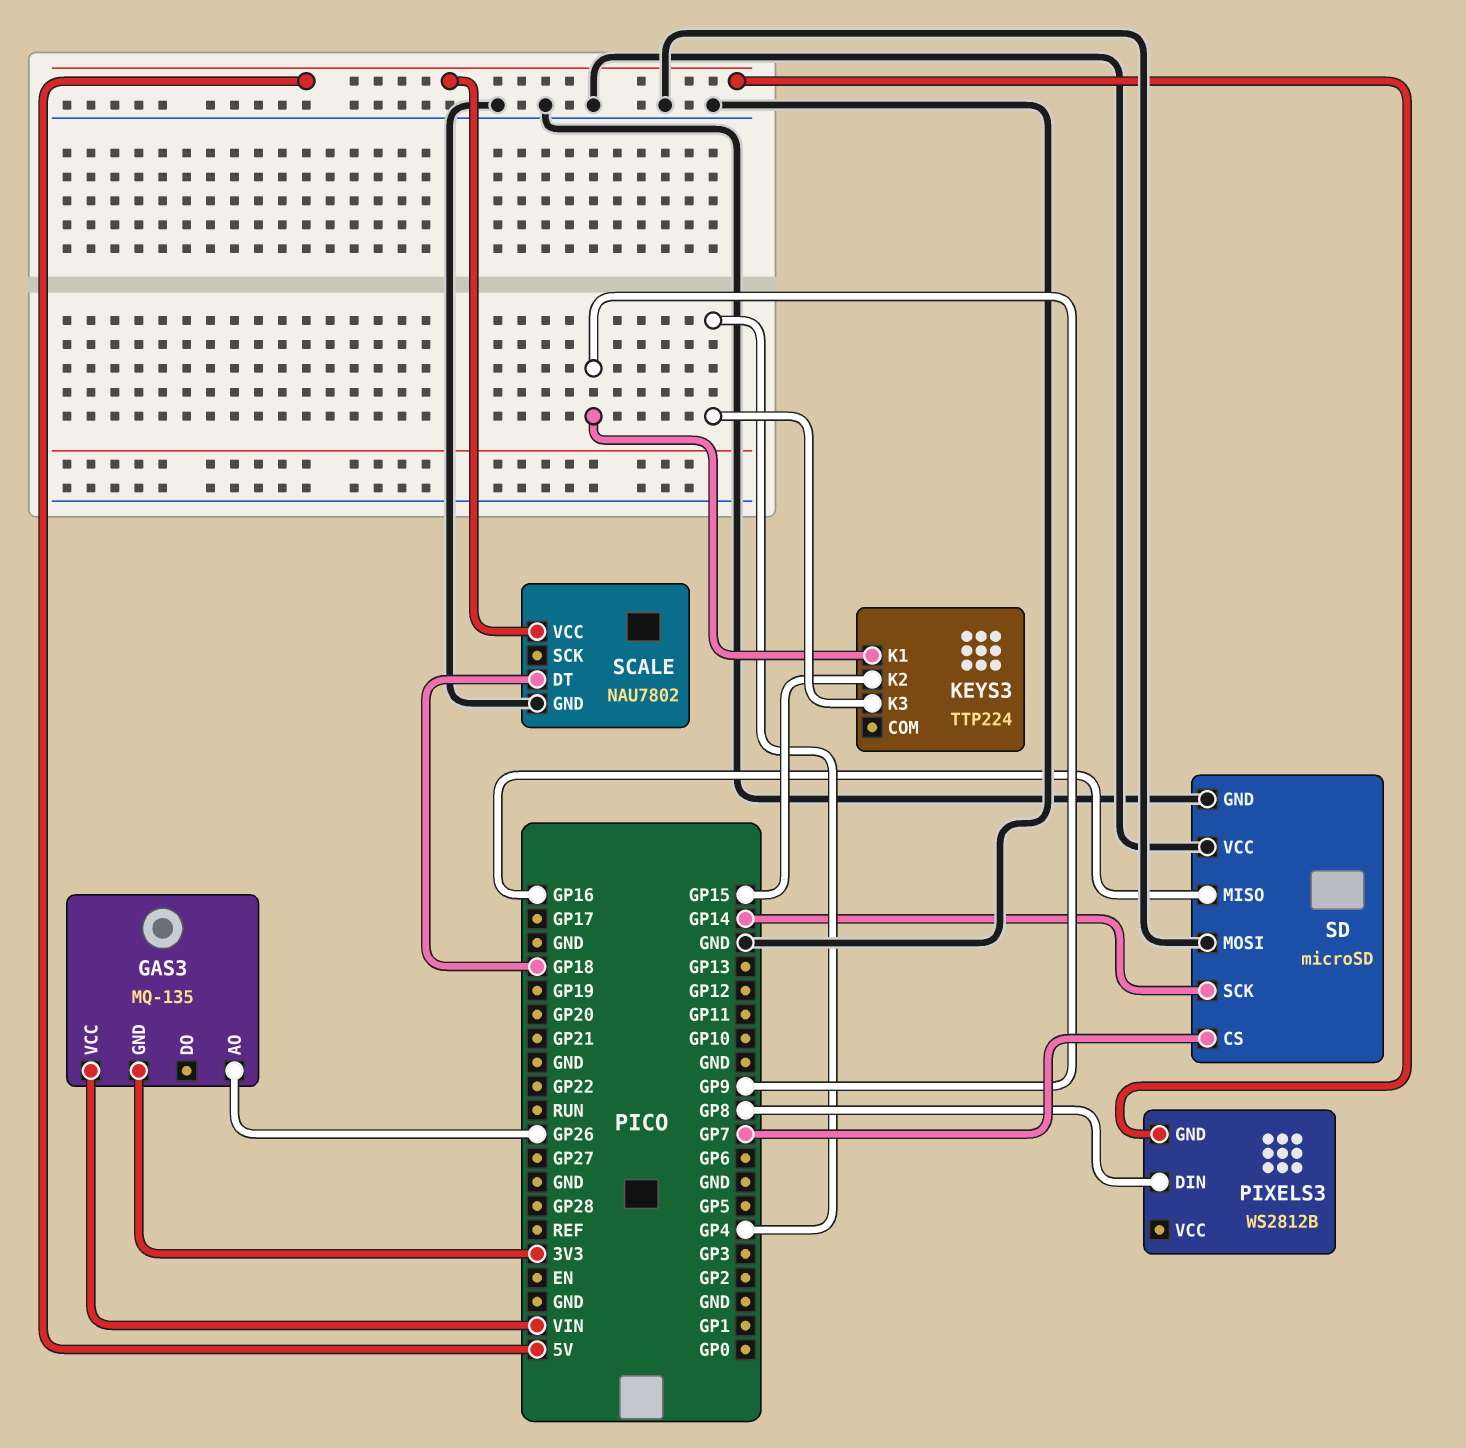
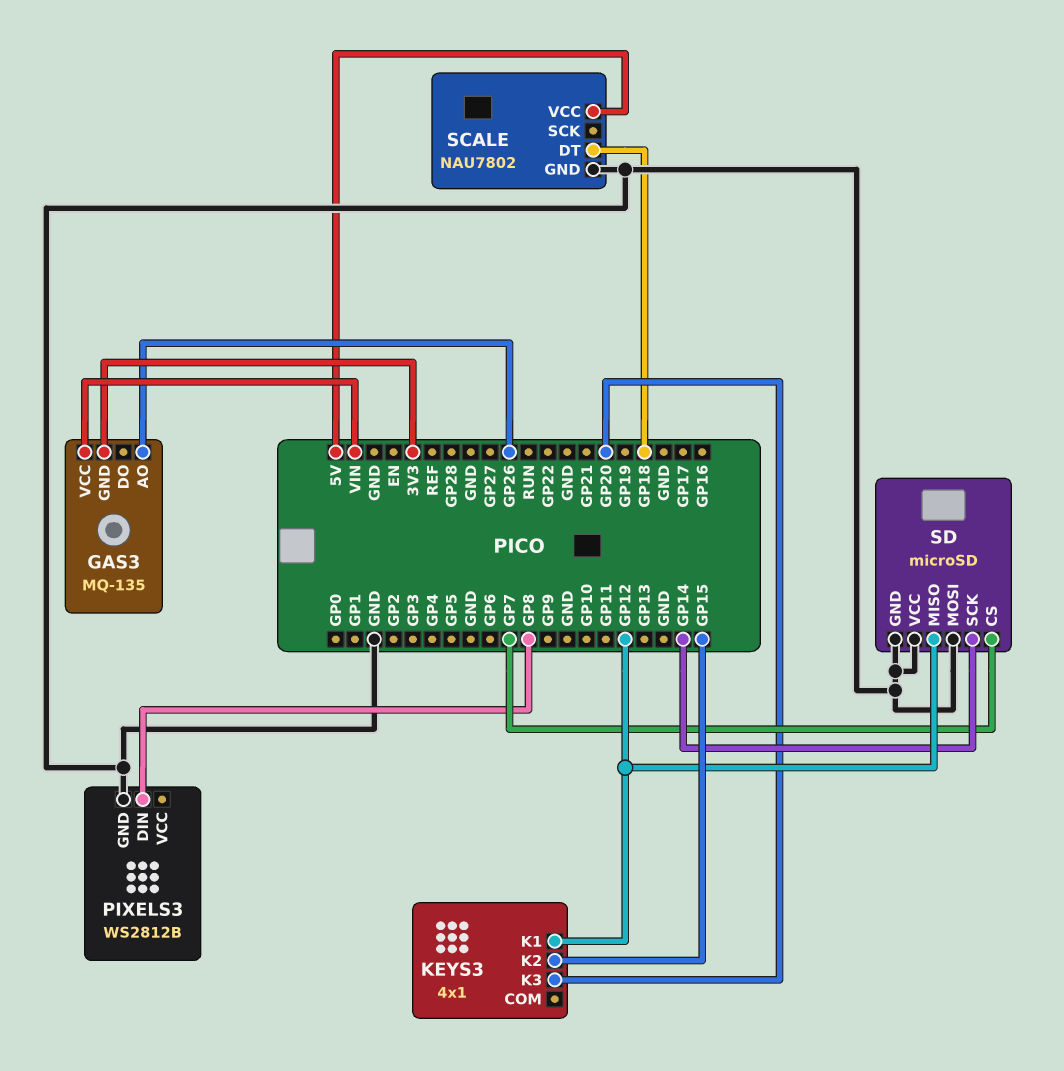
KEYS3: TTP224 -> 4x1
KEYS3 pin K1: GP9 -> GP12
KEYS3 pin K3: GP4 -> GP20
PIXELS3 pin GND: 5V -> GND
SD pin MISO: GP16 -> GP12

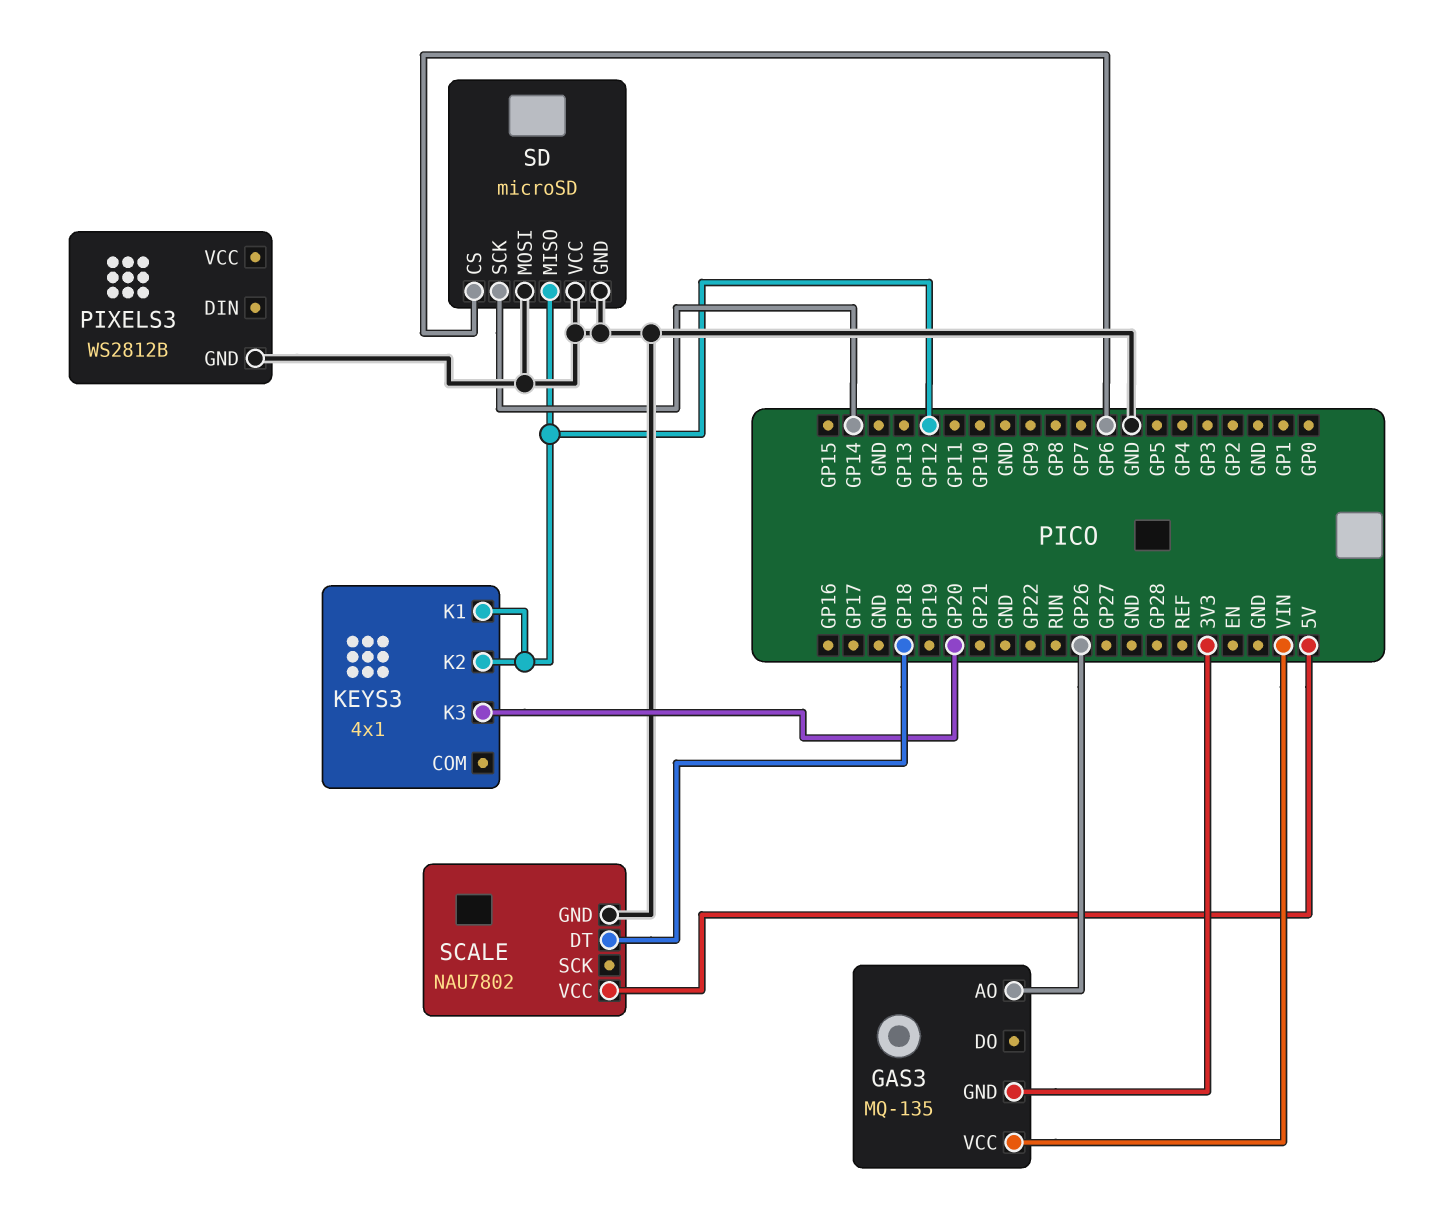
KEYS3 pin K2: GP15 -> GP12
PIXELS3 pin DIN: GP8 -> none
SD pin CS: GP7 -> GP6

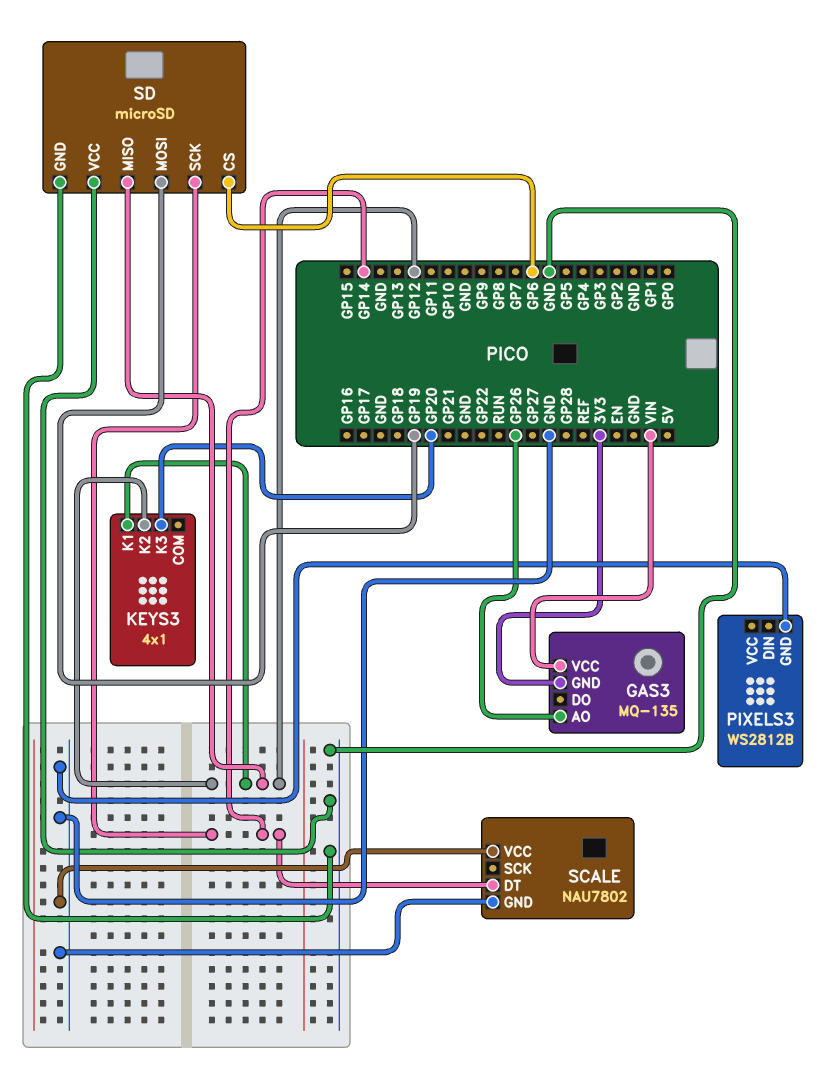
SCALE pin DT: GP18 -> GP14
SCALE pin VCC: 5V -> GND
SD pin MOSI: GND -> GP19

